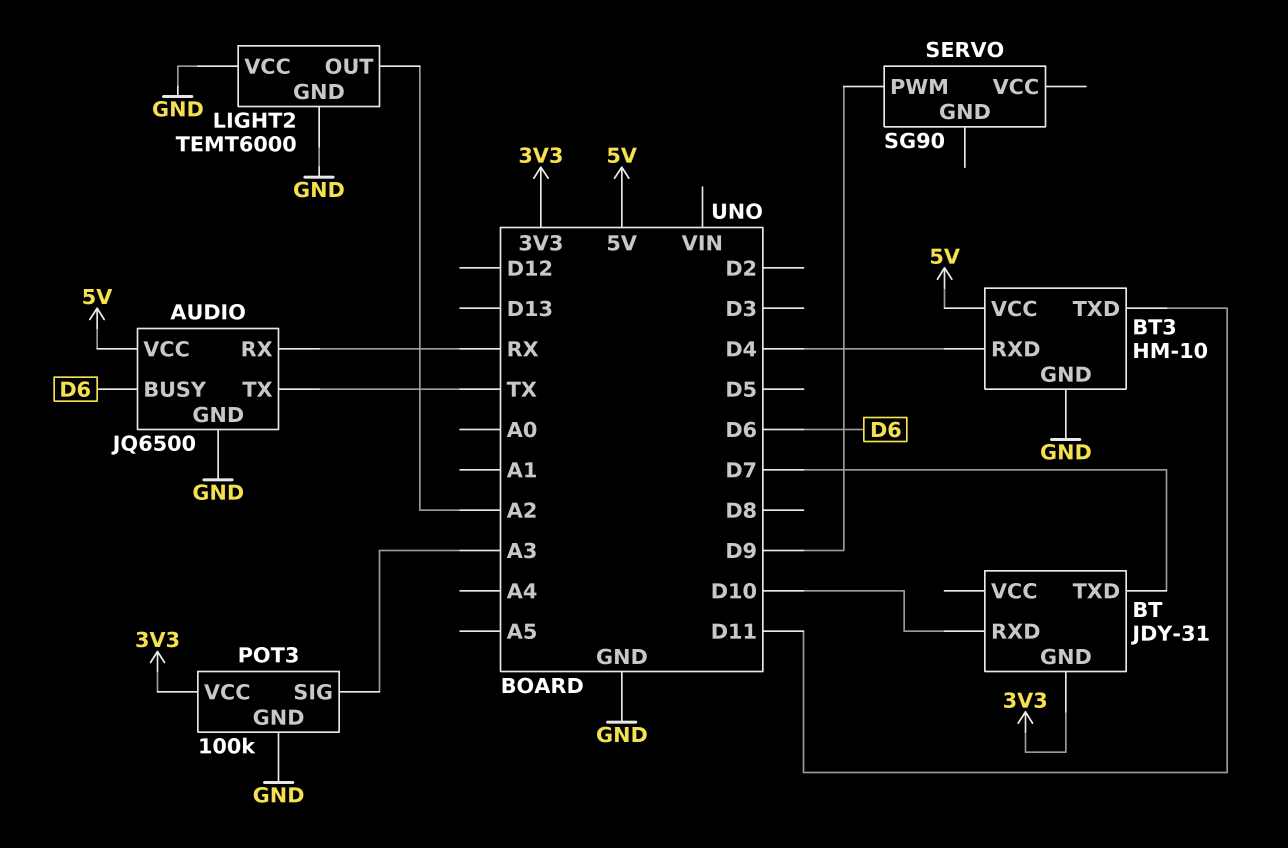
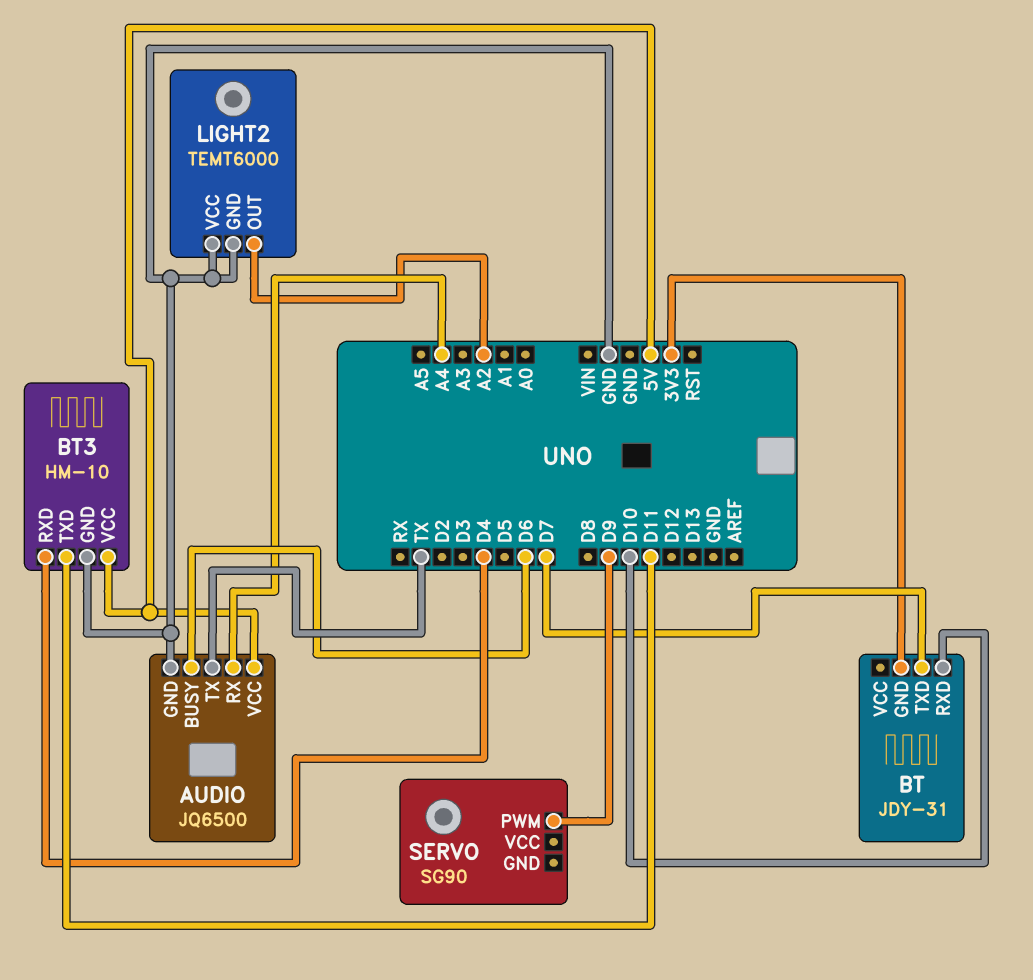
AUDIO pin RX: RX -> A4
POT3: 100k -> none
POT3 pin GND: GND -> none
POT3 pin SIG: A3 -> none
POT3 pin VCC: 3V3 -> none

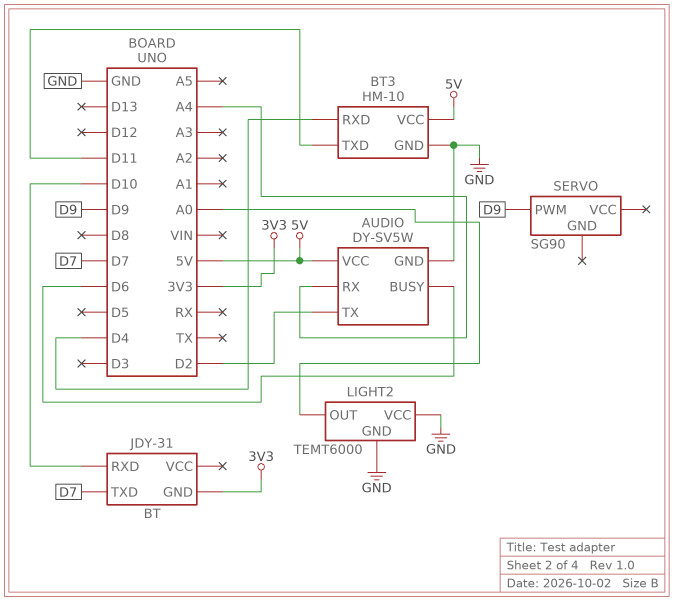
AUDIO: JQ6500 -> DY-SV5W
AUDIO pin TX: TX -> D2
LIGHT2 pin OUT: A2 -> A0

